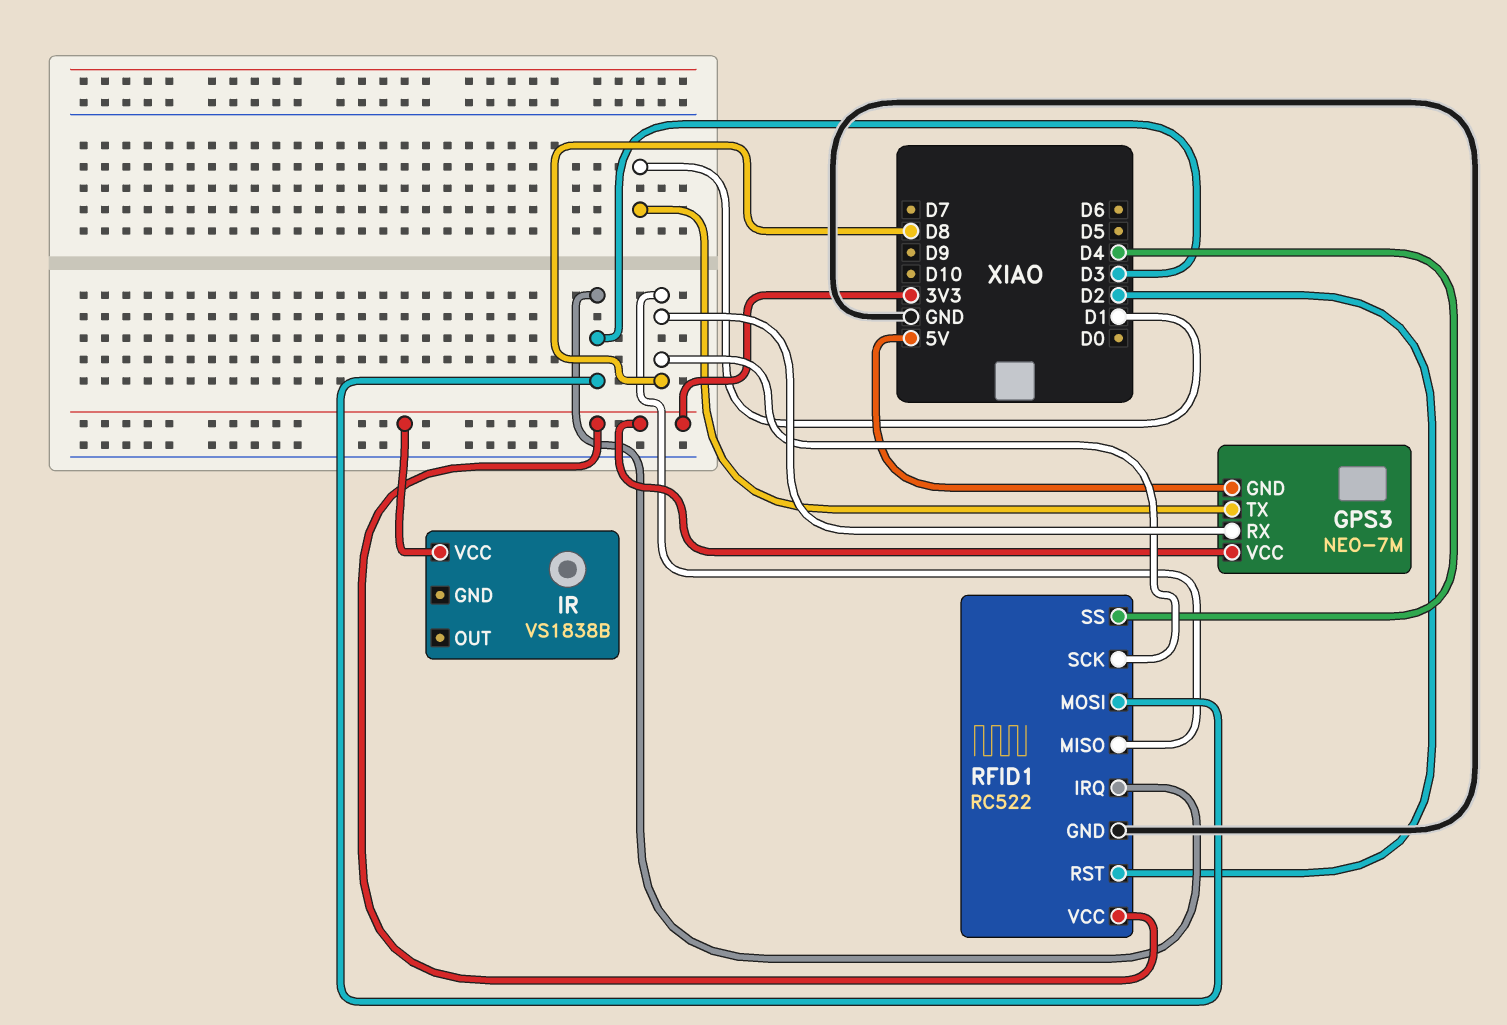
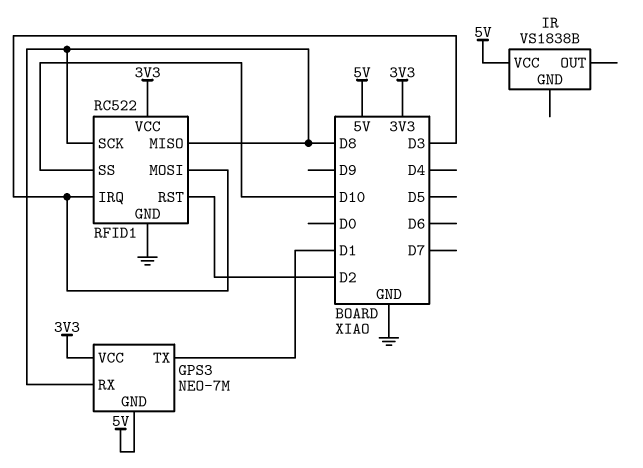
IR pin VCC: 3V3 -> 5V
RFID1 pin SS: D4 -> D10

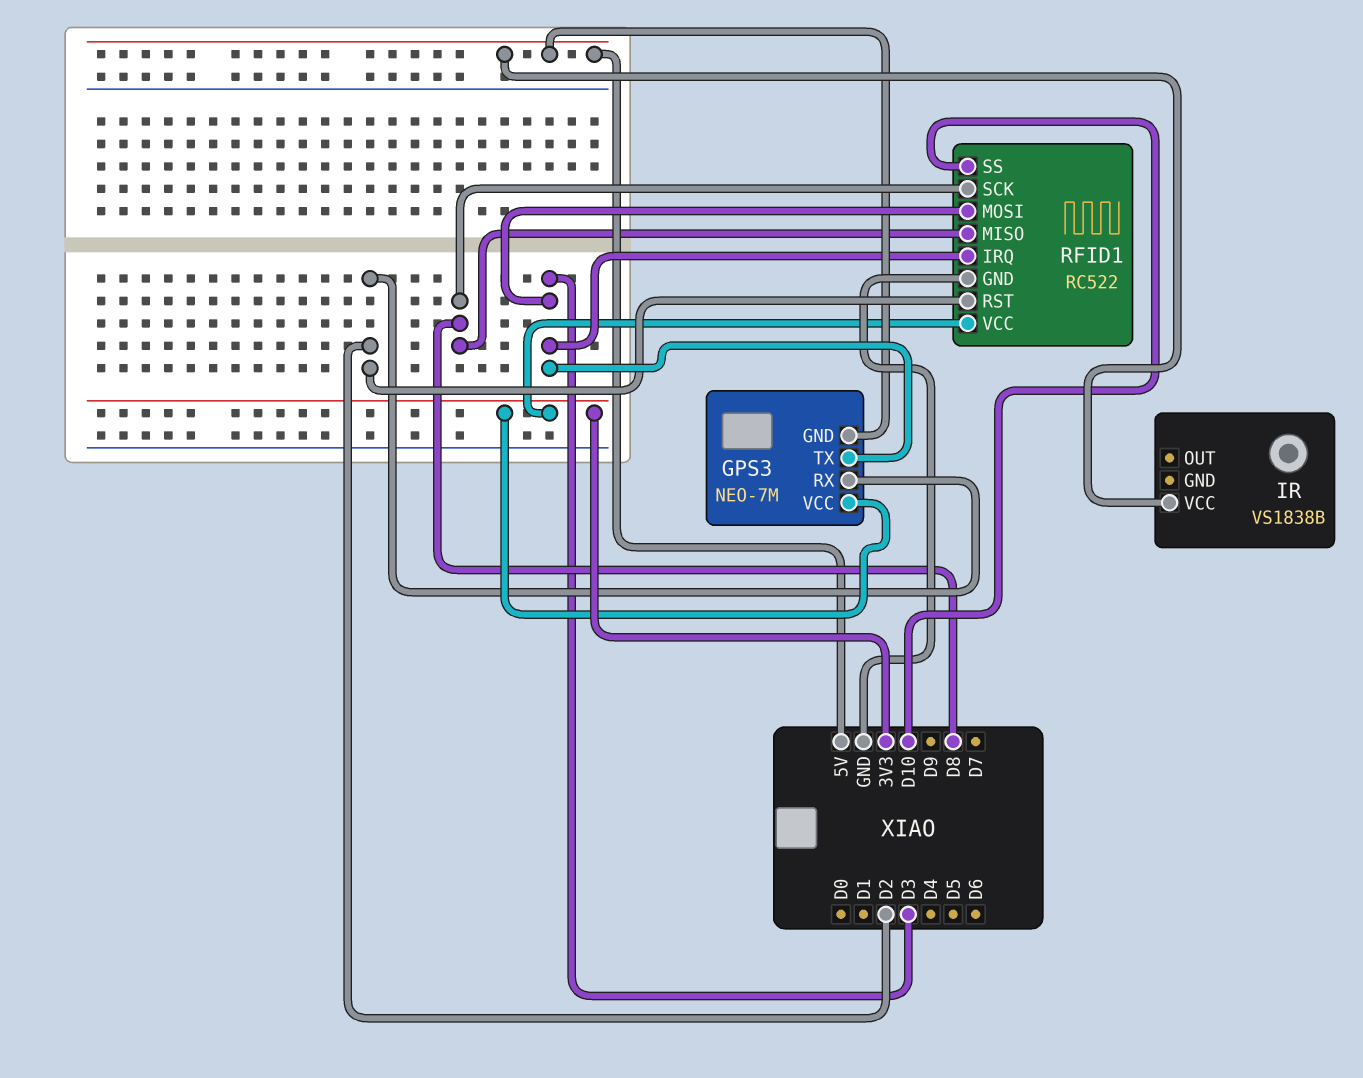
GPS3 pin RX: D8 -> D2
GPS3 pin TX: D1 -> D3

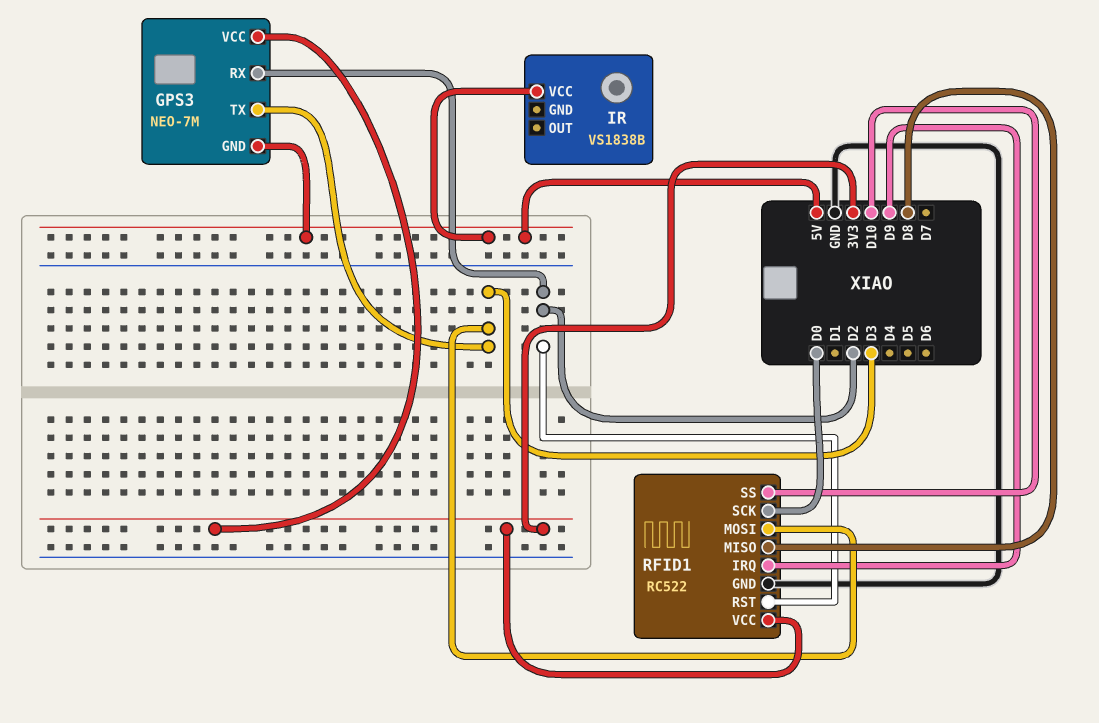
RFID1 pin IRQ: D3 -> D9
RFID1 pin SCK: D8 -> D0

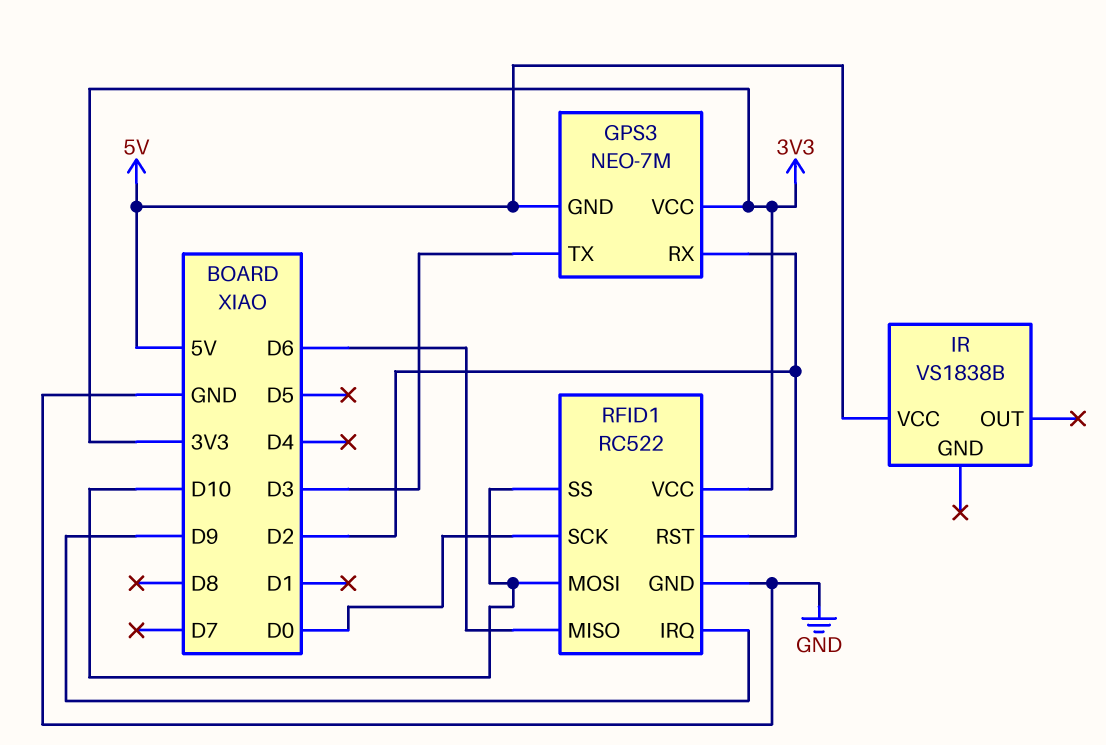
RFID1 pin MISO: D8 -> D6
RFID1 pin MOSI: D3 -> D10

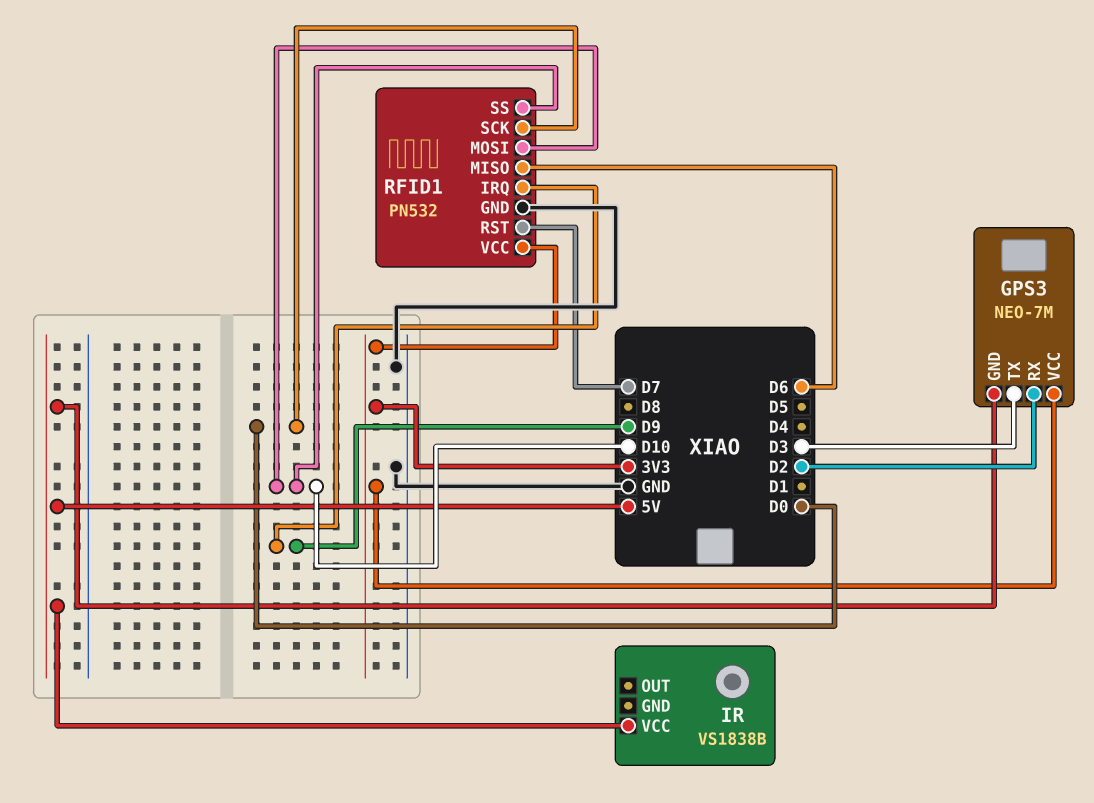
RFID1: RC522 -> PN532
RFID1 pin RST: D2 -> D7

